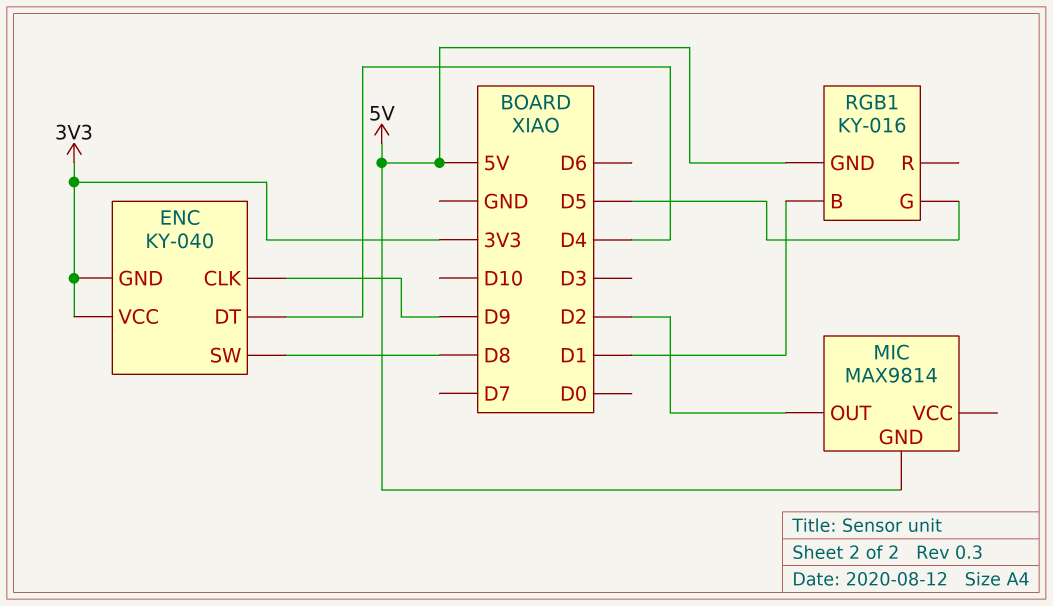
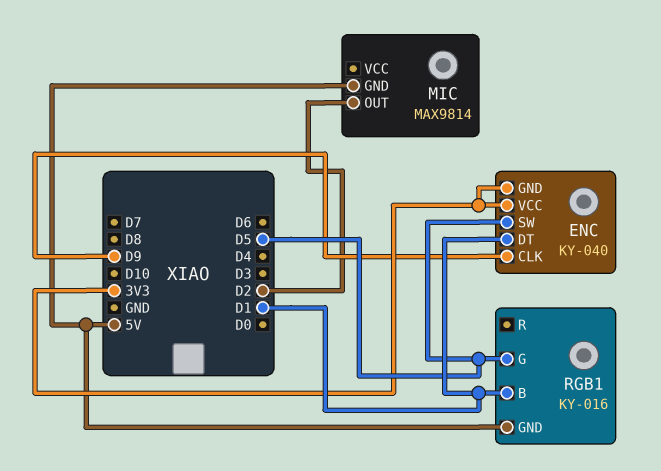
ENC pin DT: D4 -> D1
ENC pin SW: D8 -> D5

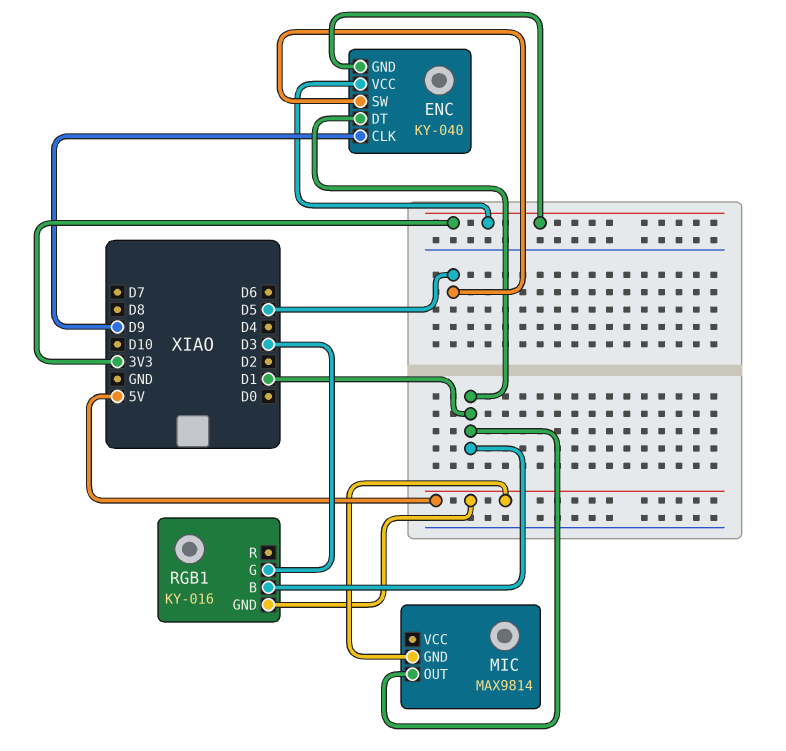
MIC pin OUT: D2 -> D1
RGB1 pin G: D5 -> D3

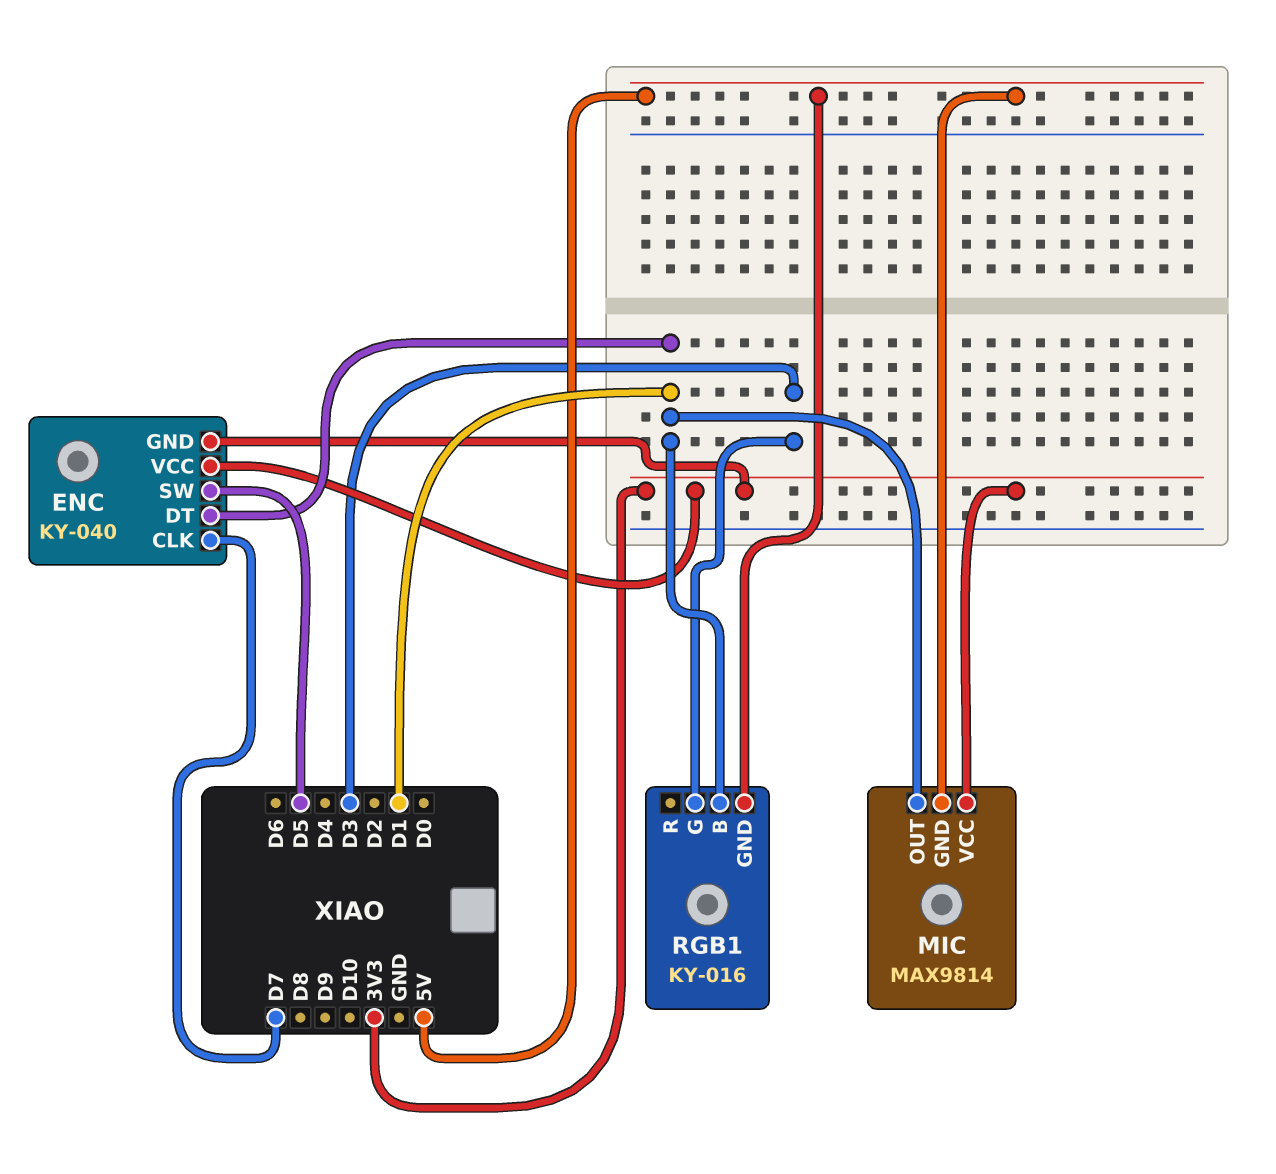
ENC pin CLK: D9 -> D7
MIC pin VCC: none -> 3V3

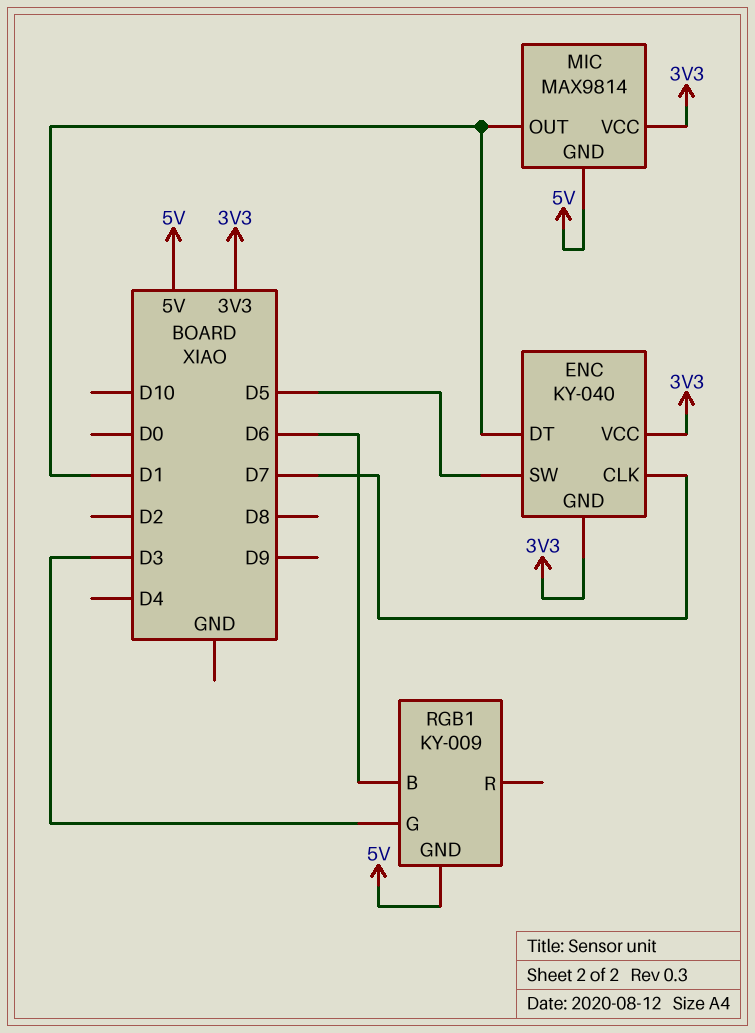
RGB1: KY-016 -> KY-009
RGB1 pin B: D1 -> D6

